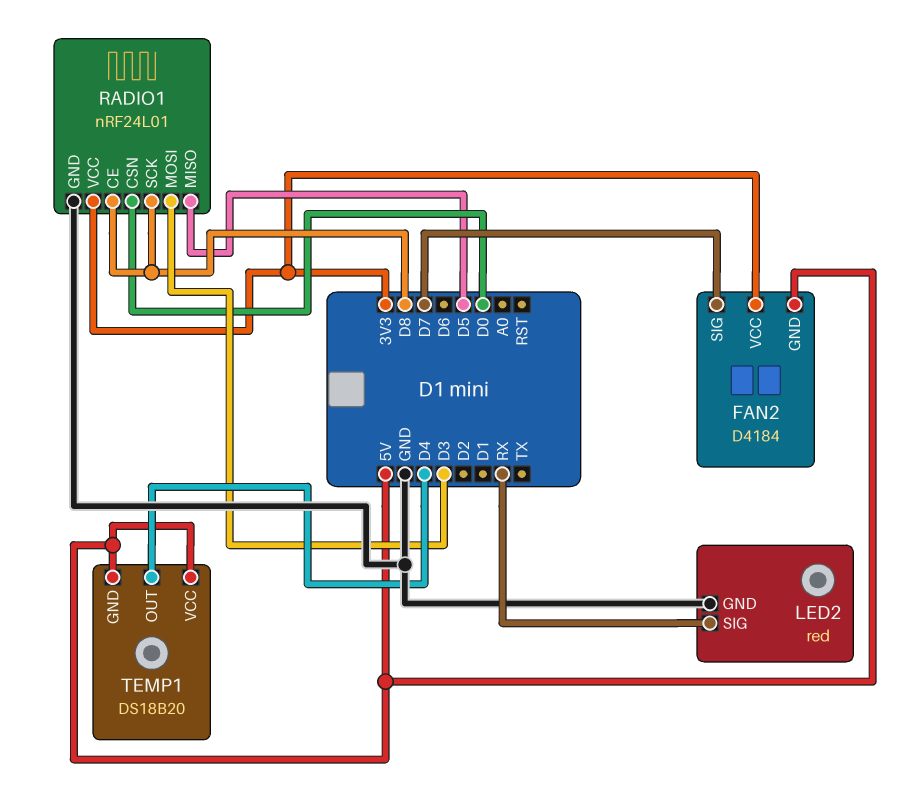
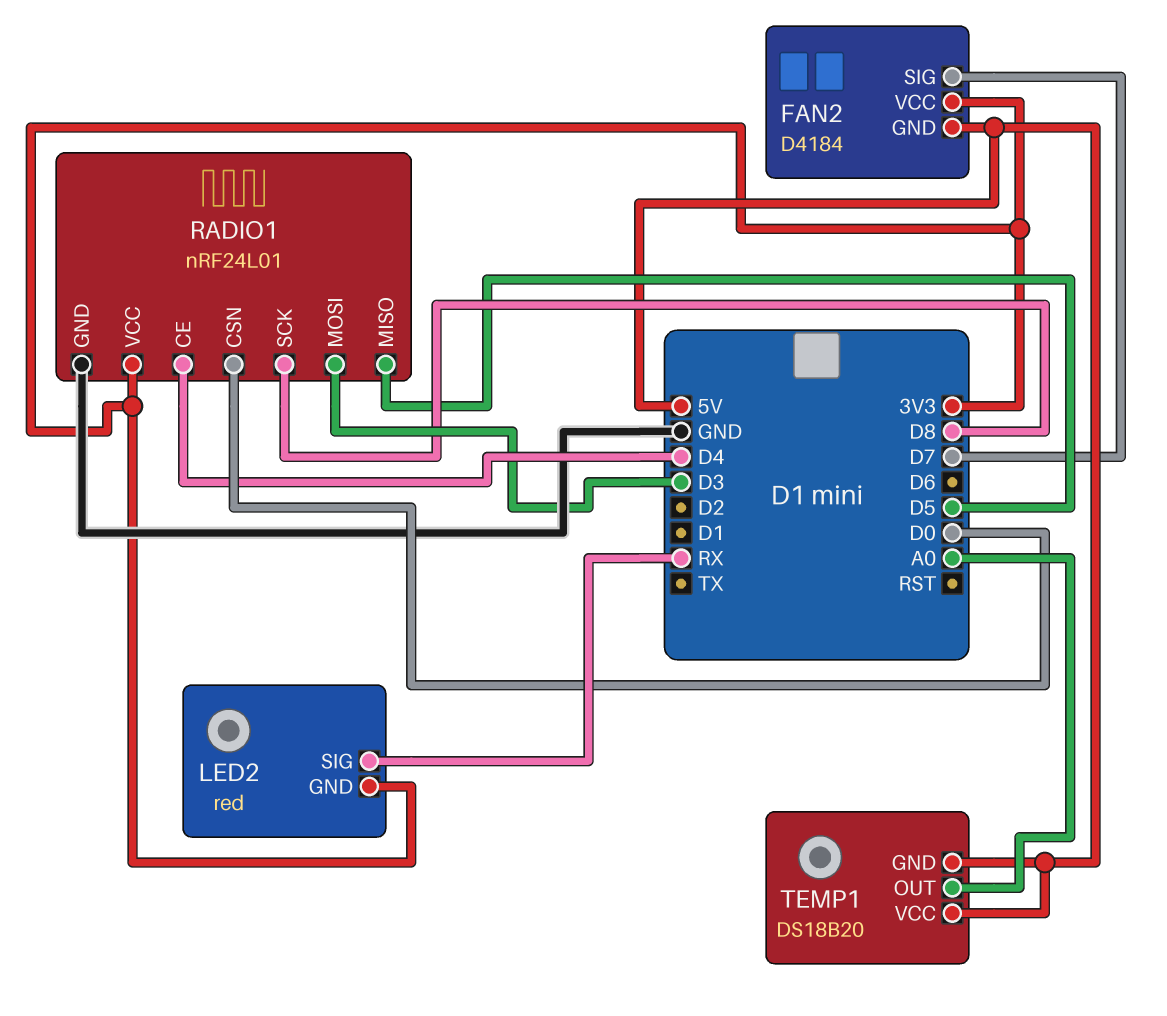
LED2 pin GND: GND -> 3V3
RADIO1 pin CE: D8 -> D4
TEMP1 pin OUT: D4 -> A0

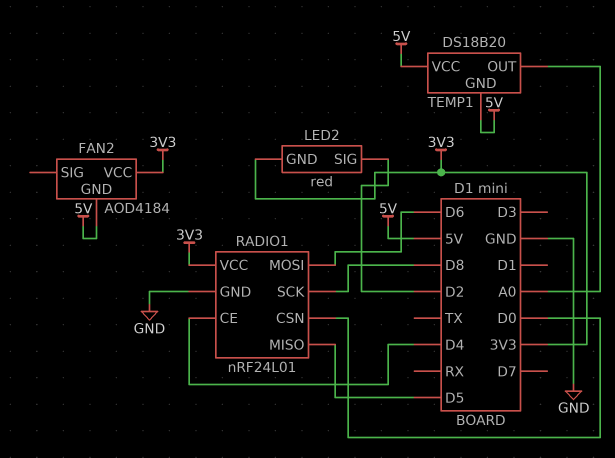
FAN2: D4184 -> AOD4184
FAN2 pin SIG: D7 -> none
LED2 pin SIG: RX -> D2
RADIO1 pin MOSI: D3 -> D6

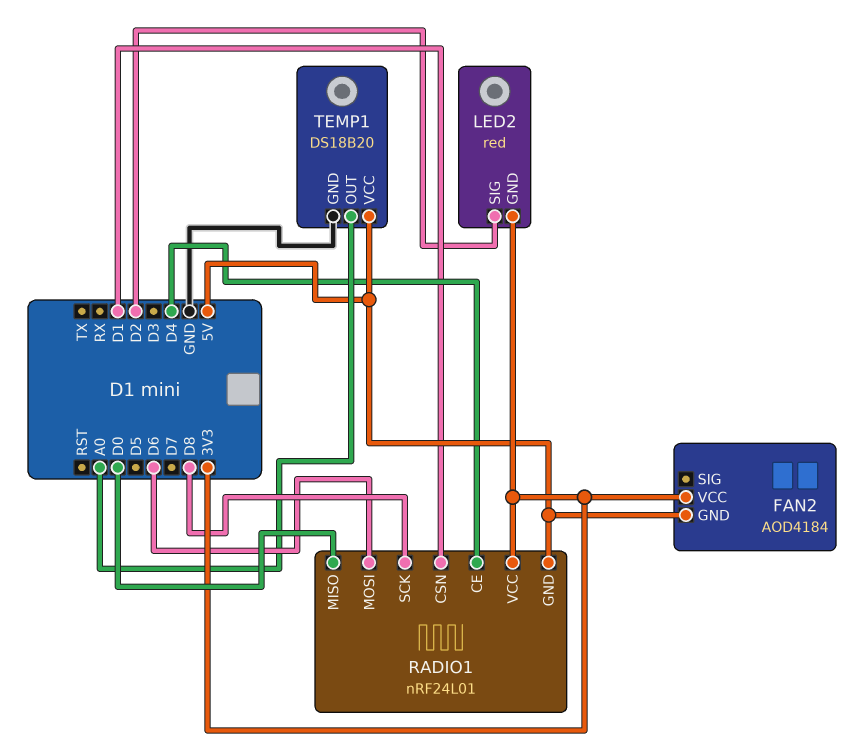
RADIO1 pin CSN: D0 -> D1
RADIO1 pin GND: GND -> 5V
RADIO1 pin MISO: D5 -> D0
TEMP1 pin GND: 5V -> GND

